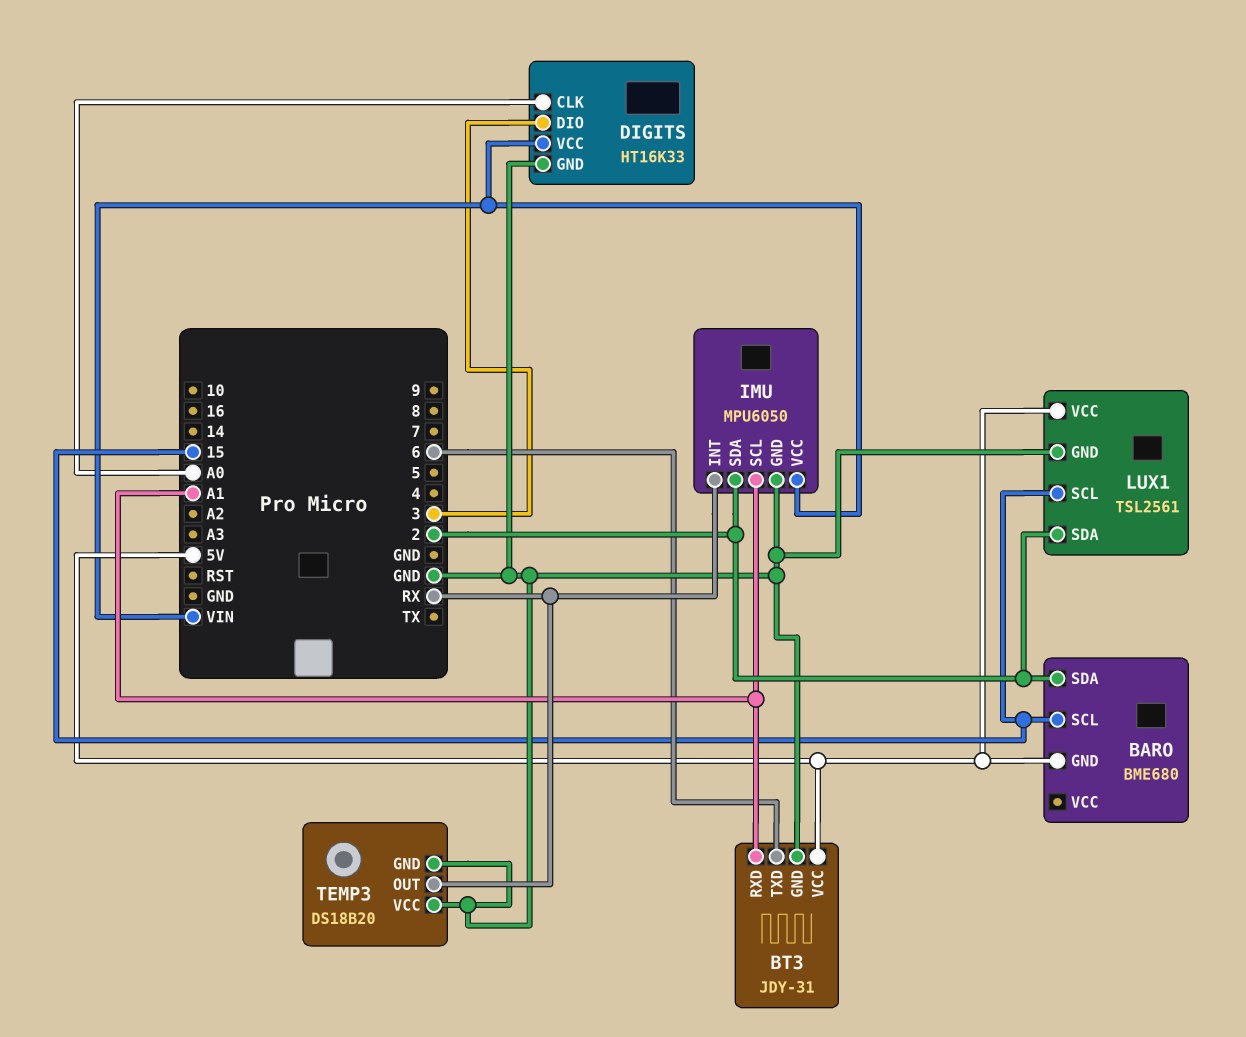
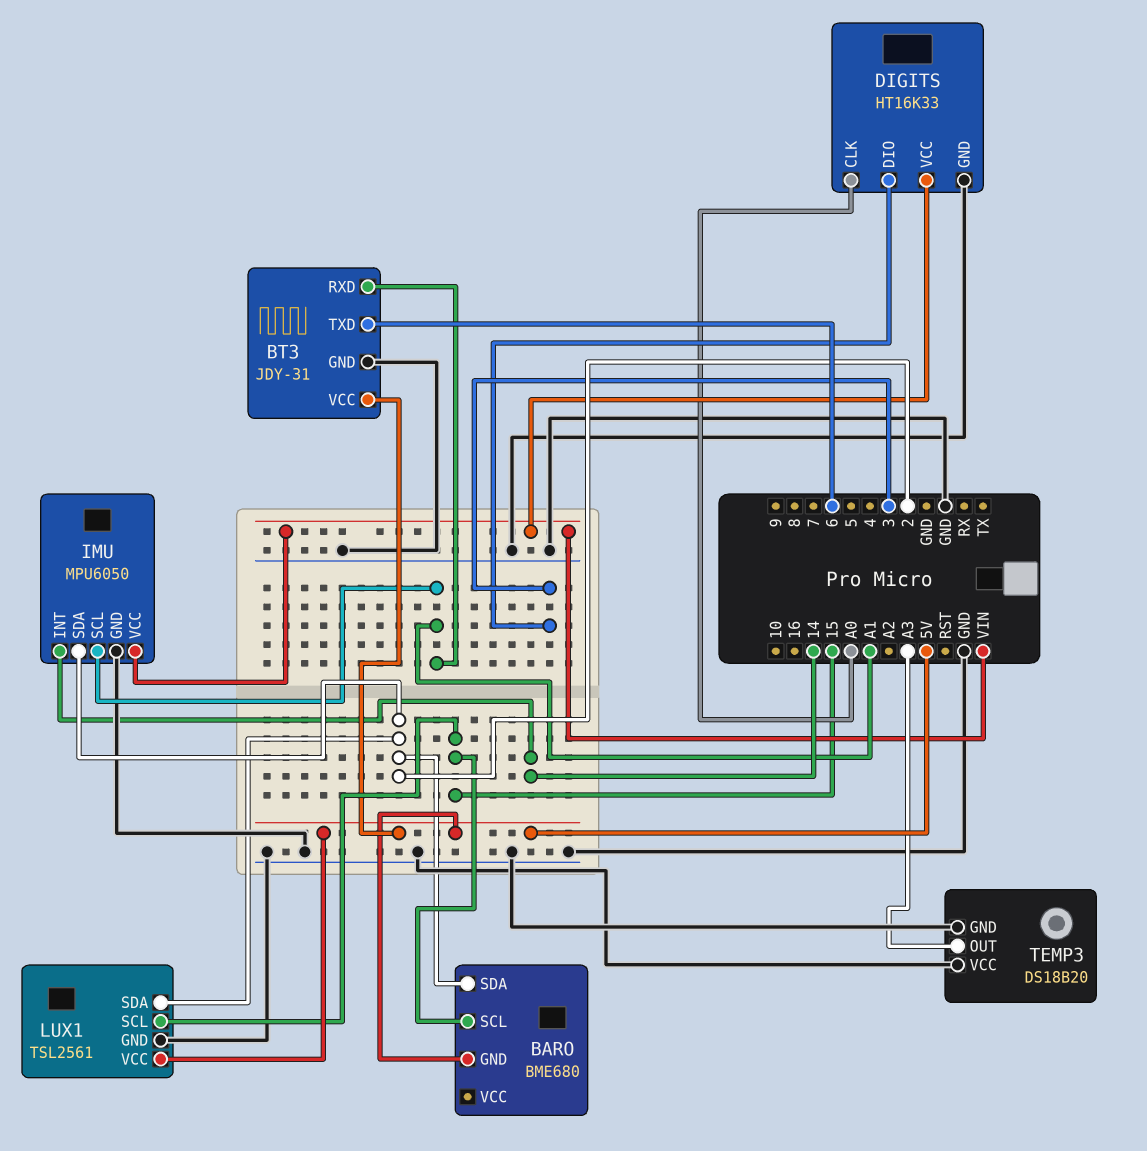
IMU pin INT: RX -> 14
TEMP3 pin OUT: RX -> A3

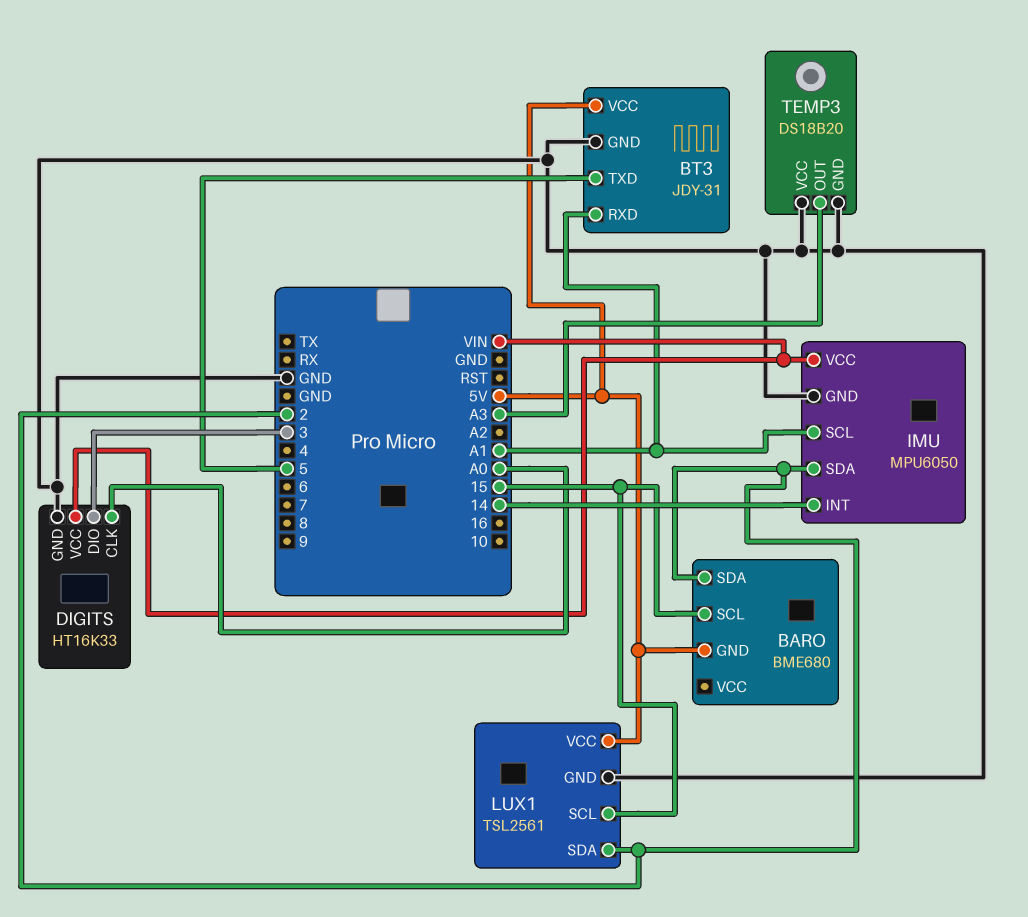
BT3 pin TXD: 6 -> 5

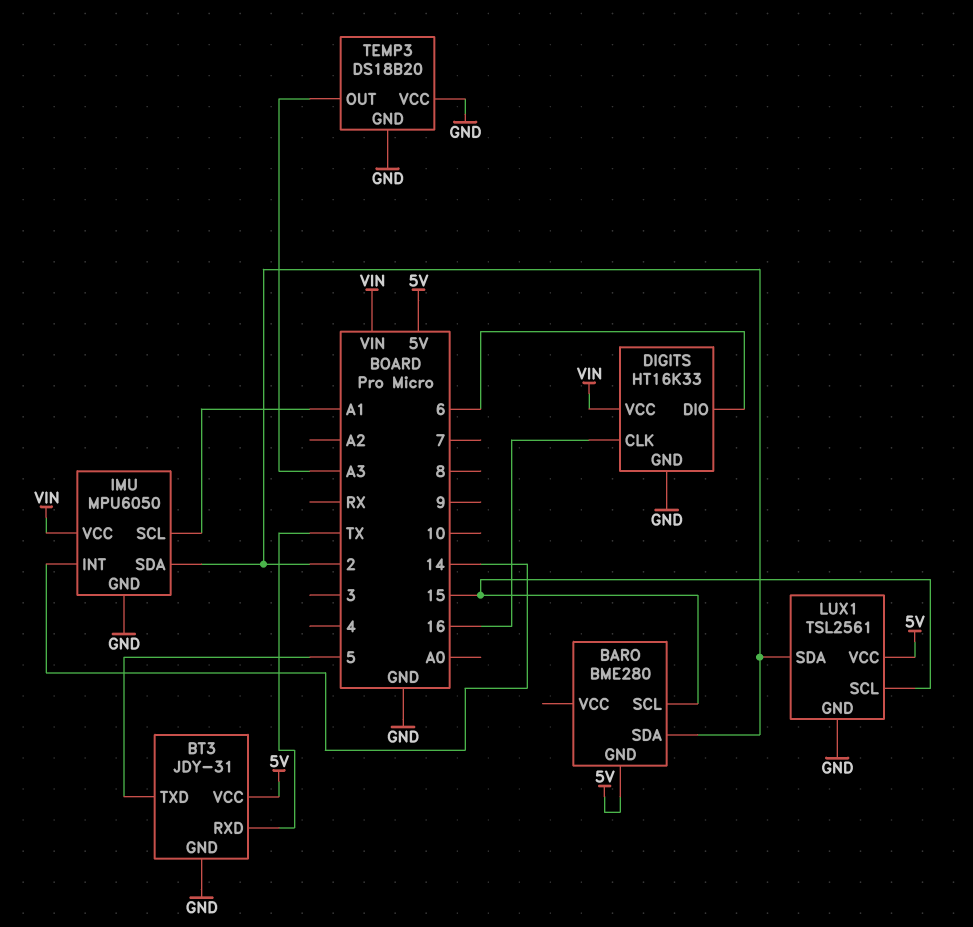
BARO: BME680 -> BME280
BT3 pin RXD: A1 -> TX
DIGITS pin CLK: A0 -> 16
DIGITS pin DIO: 3 -> 6

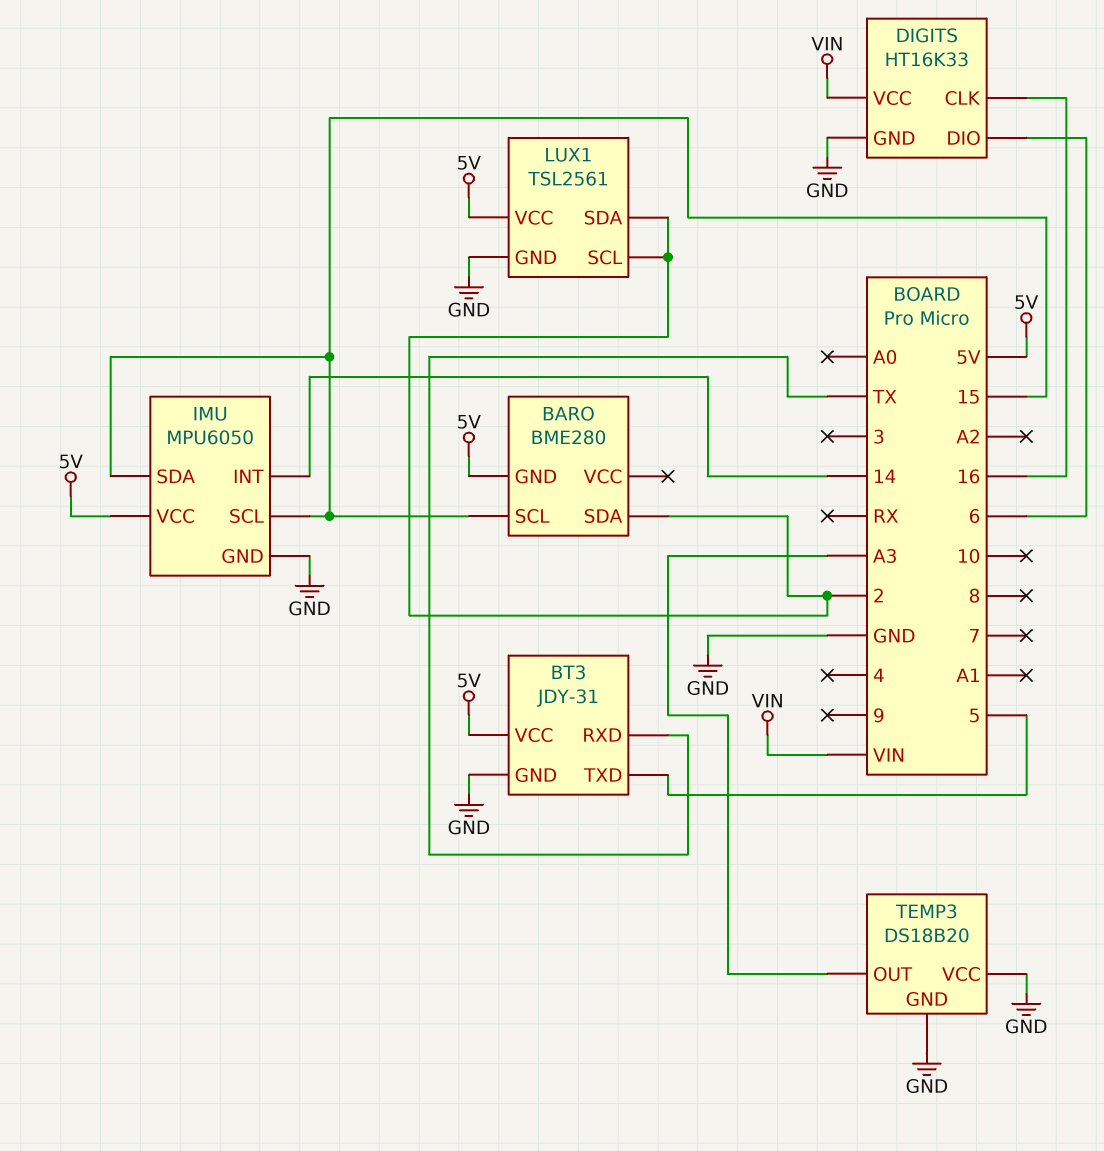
IMU pin SCL: A1 -> 15
IMU pin SDA: 2 -> 15
IMU pin VCC: VIN -> 5V
LUX1 pin SCL: 15 -> 2

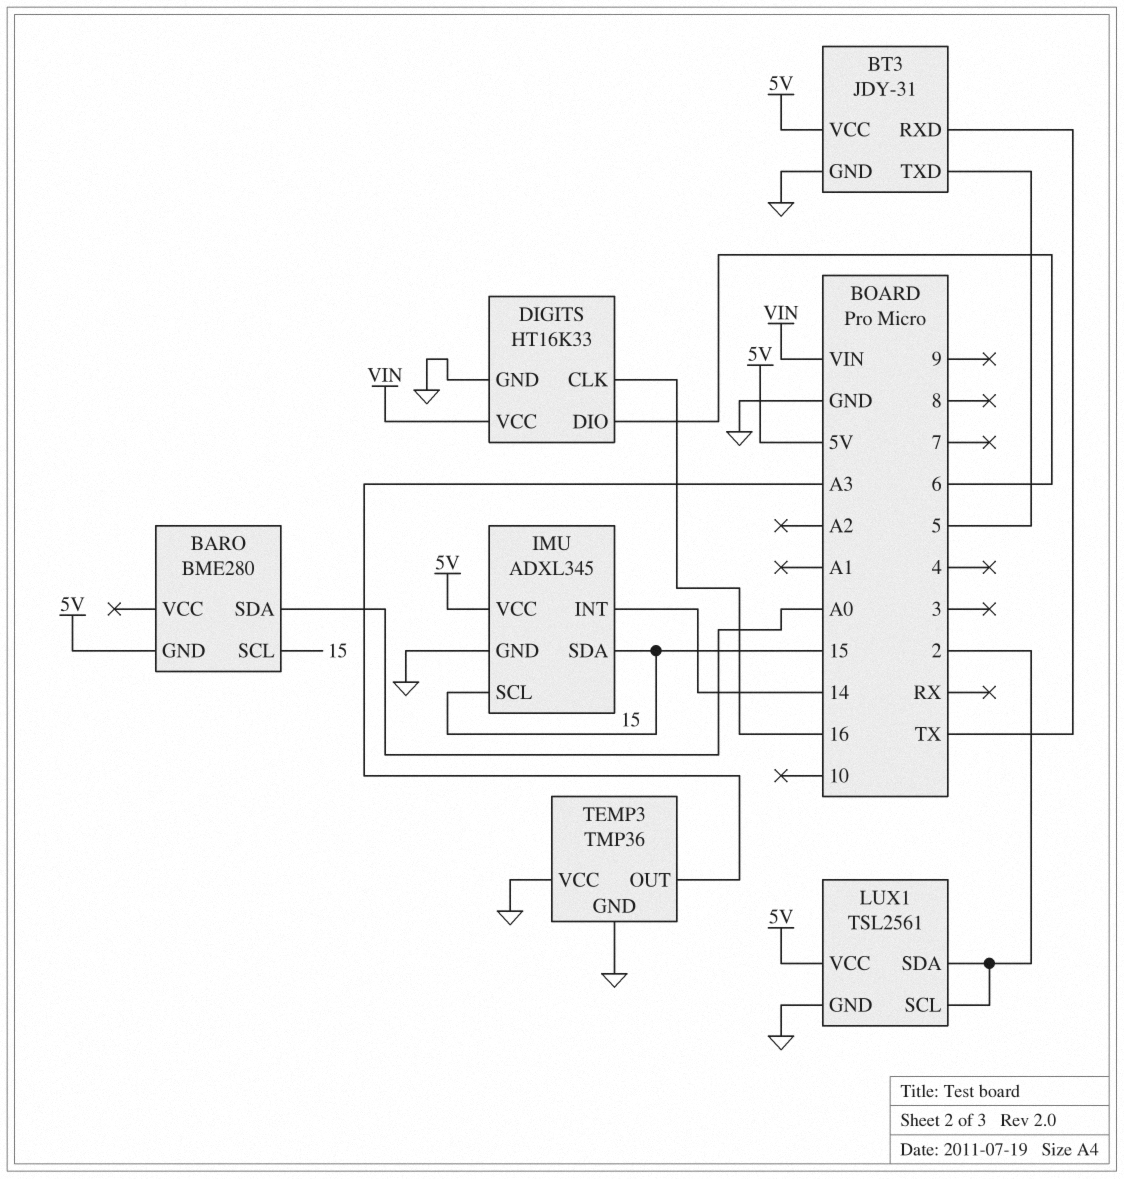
BARO pin SDA: 2 -> A0
IMU: MPU6050 -> ADXL345
TEMP3: DS18B20 -> TMP36

